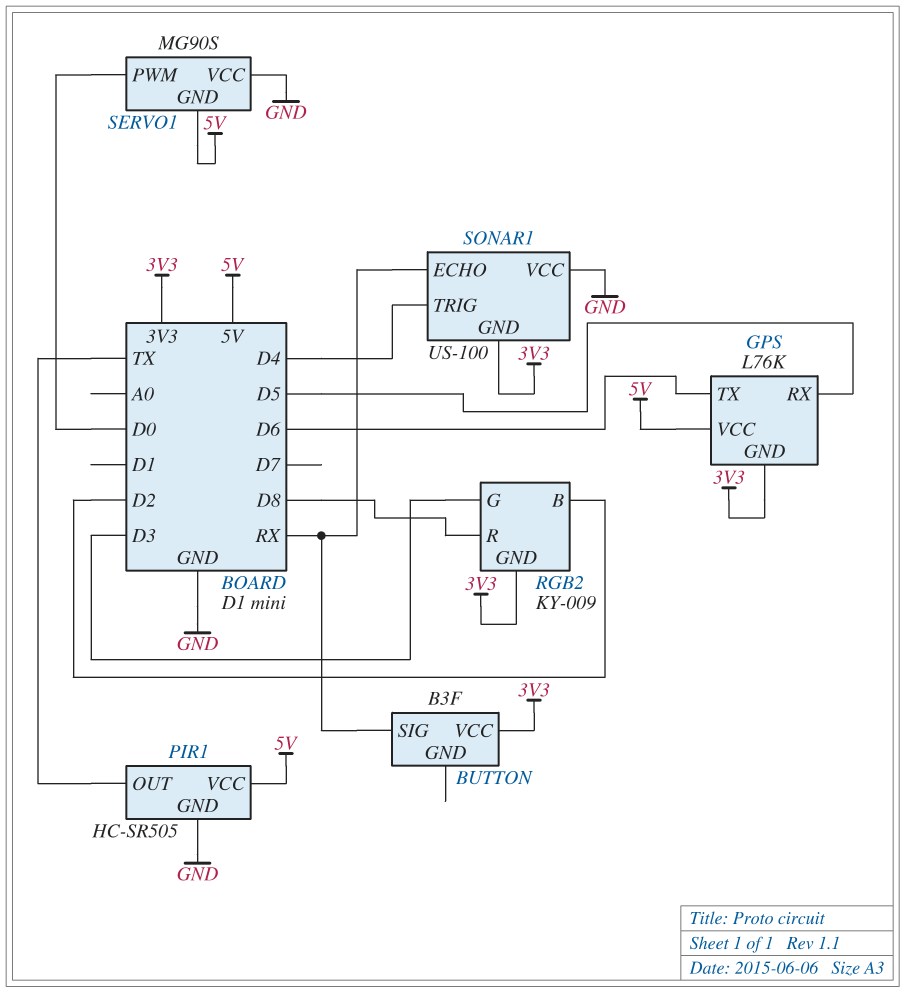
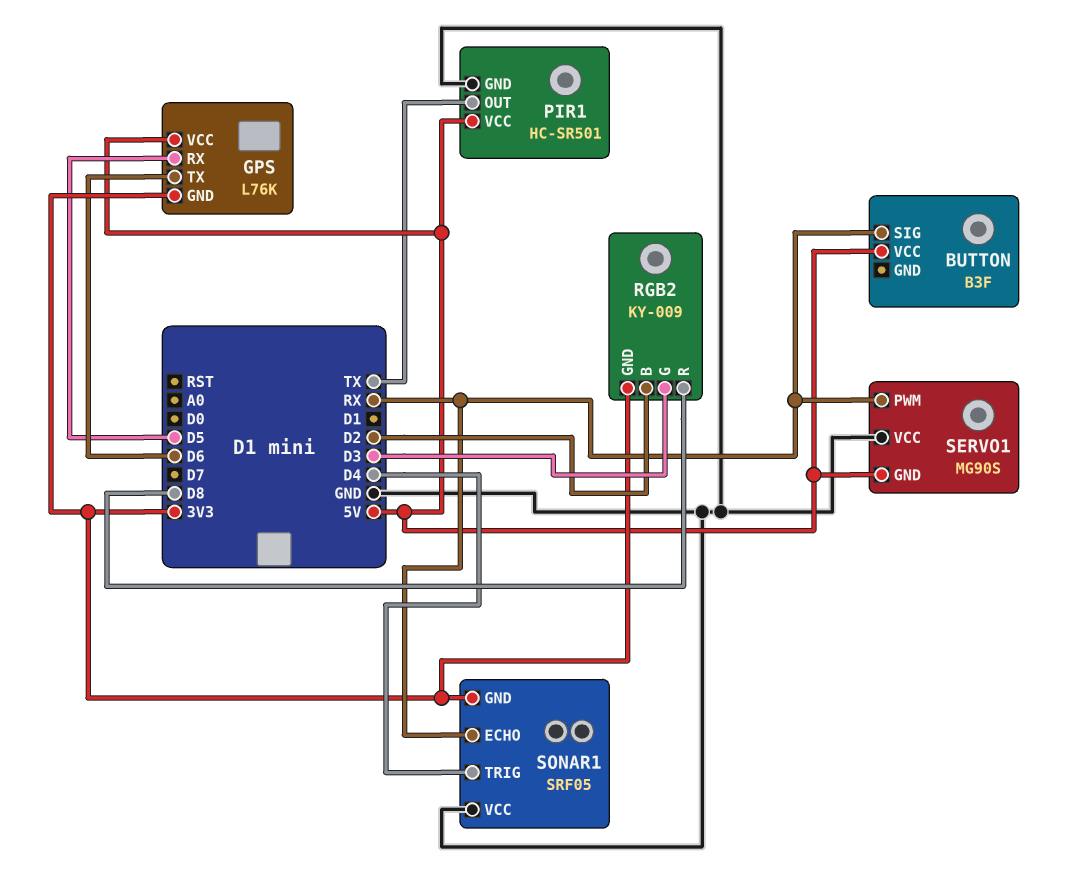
BUTTON pin VCC: 3V3 -> 5V
PIR1: HC-SR505 -> HC-SR501
SERVO1 pin PWM: D0 -> RX
SONAR1: US-100 -> SRF05

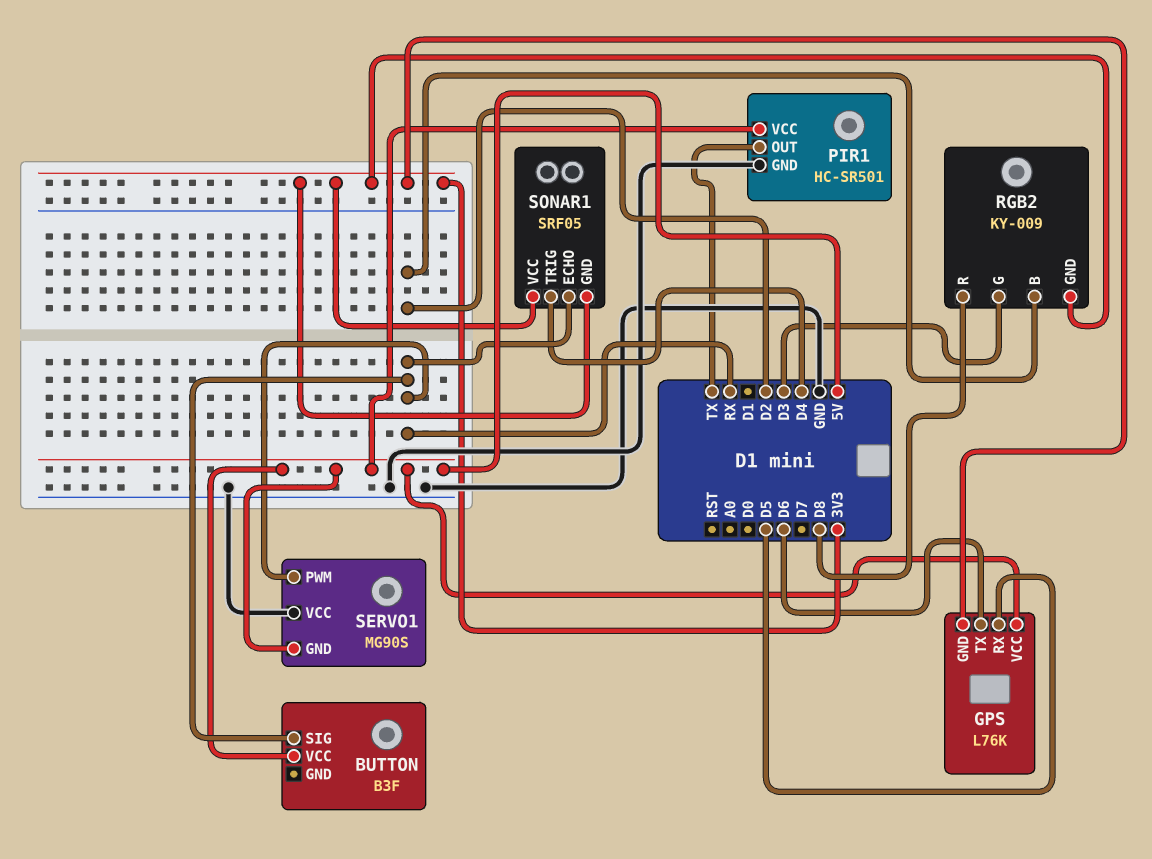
SONAR1 pin VCC: GND -> 3V3

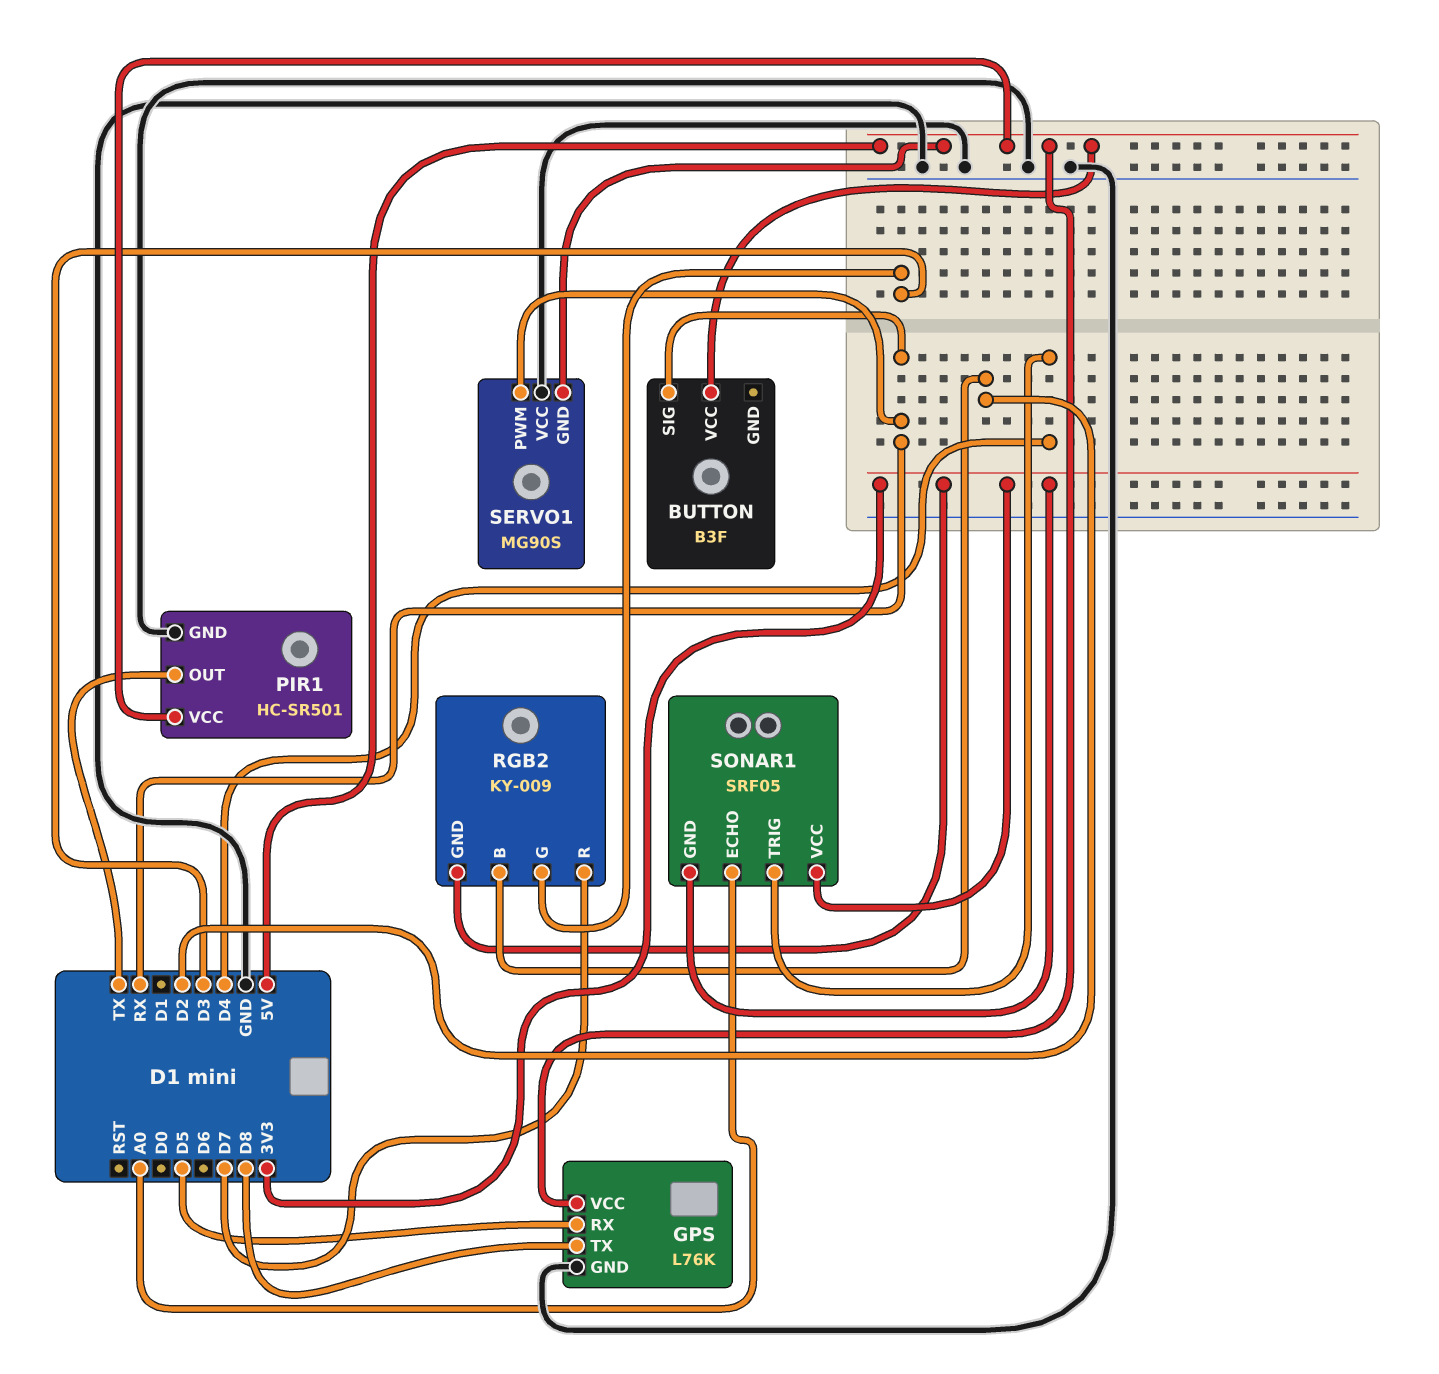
GPS pin GND: 3V3 -> GND
GPS pin TX: D6 -> D8
RGB2 pin R: D8 -> D7
SONAR1 pin ECHO: RX -> A0

